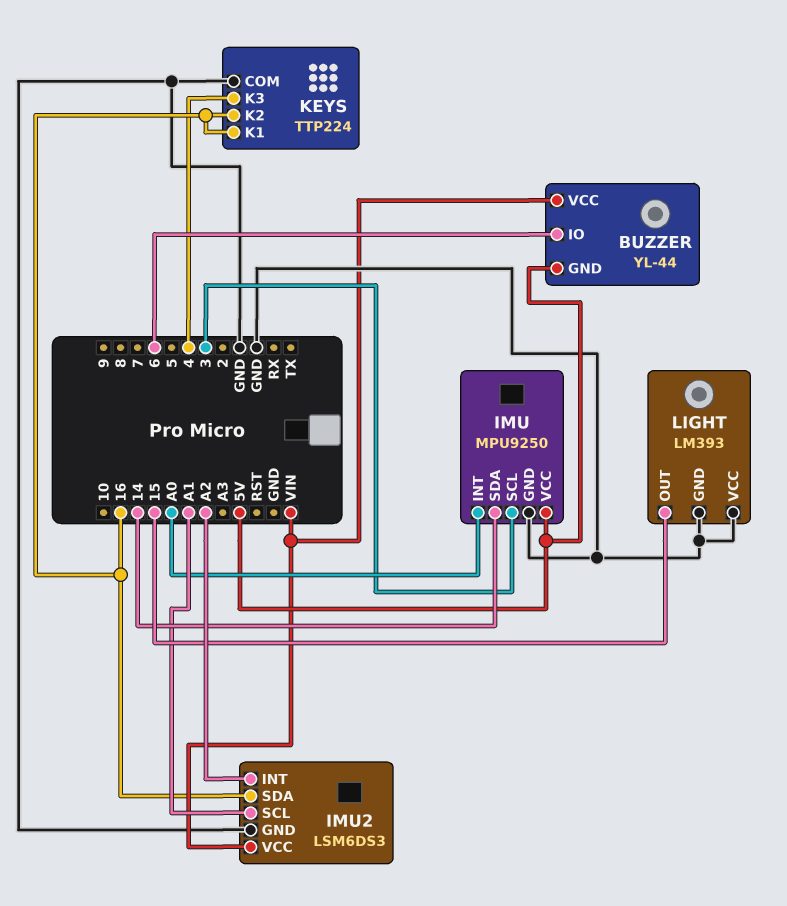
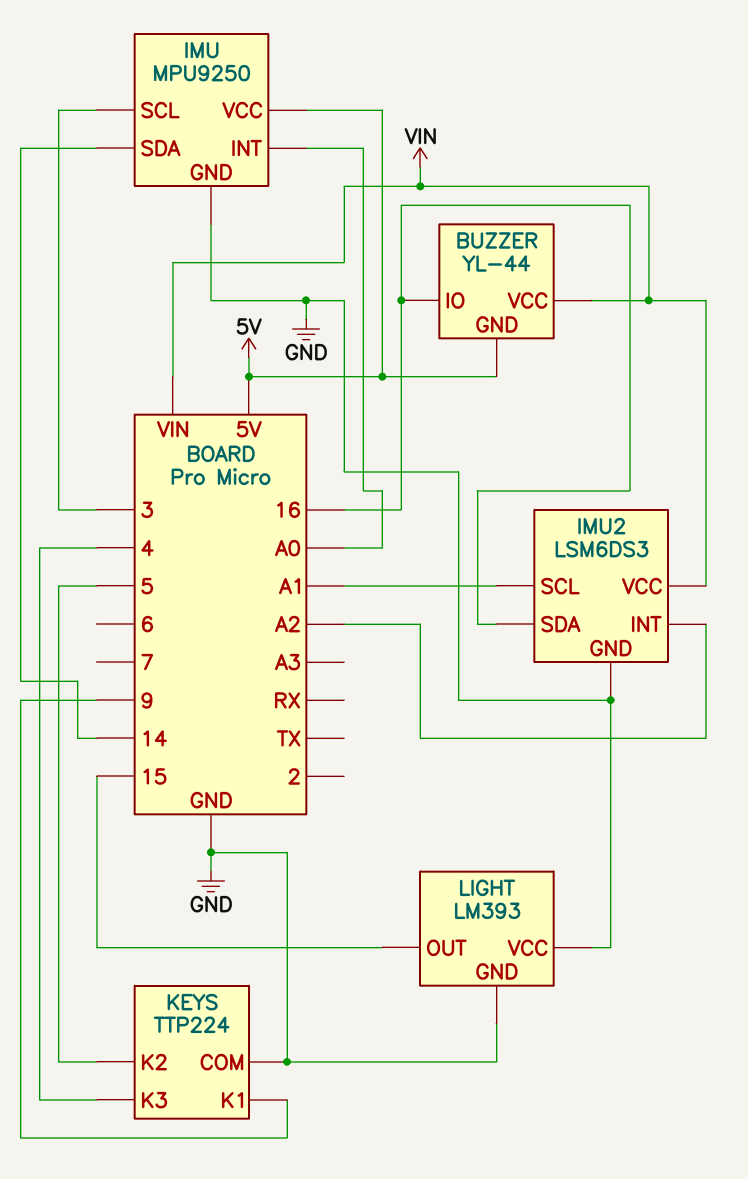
BUZZER pin IO: 6 -> 16
KEYS pin K1: 16 -> 9
KEYS pin K2: 16 -> 5

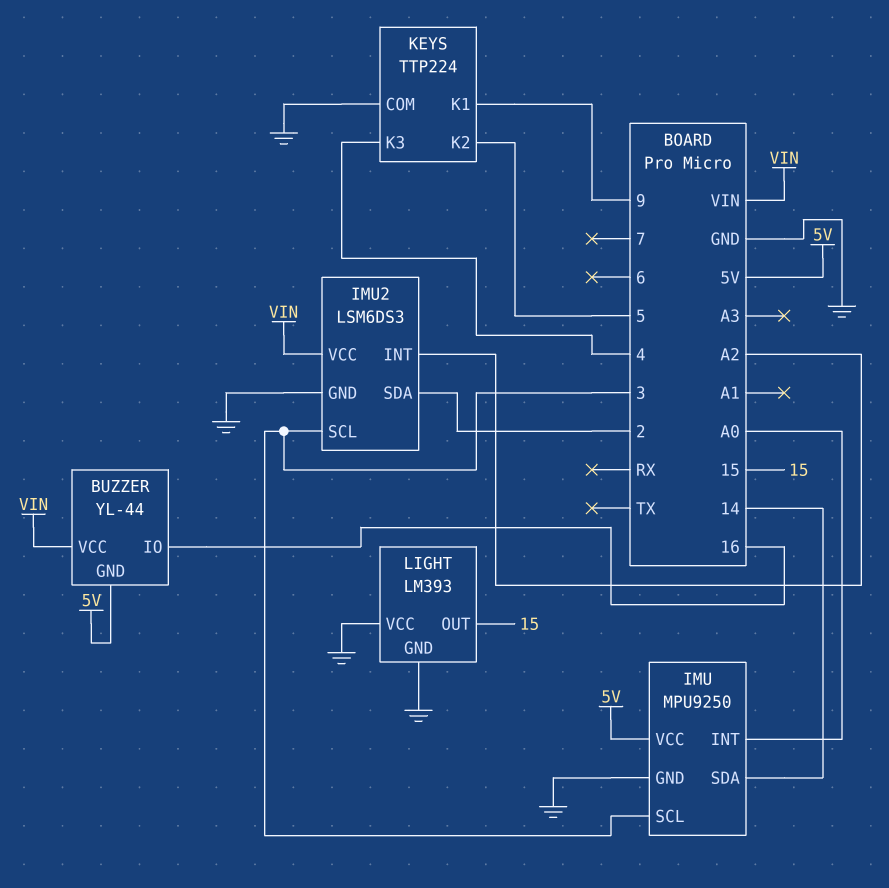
IMU2 pin SCL: A1 -> 3
IMU2 pin SDA: 16 -> 2

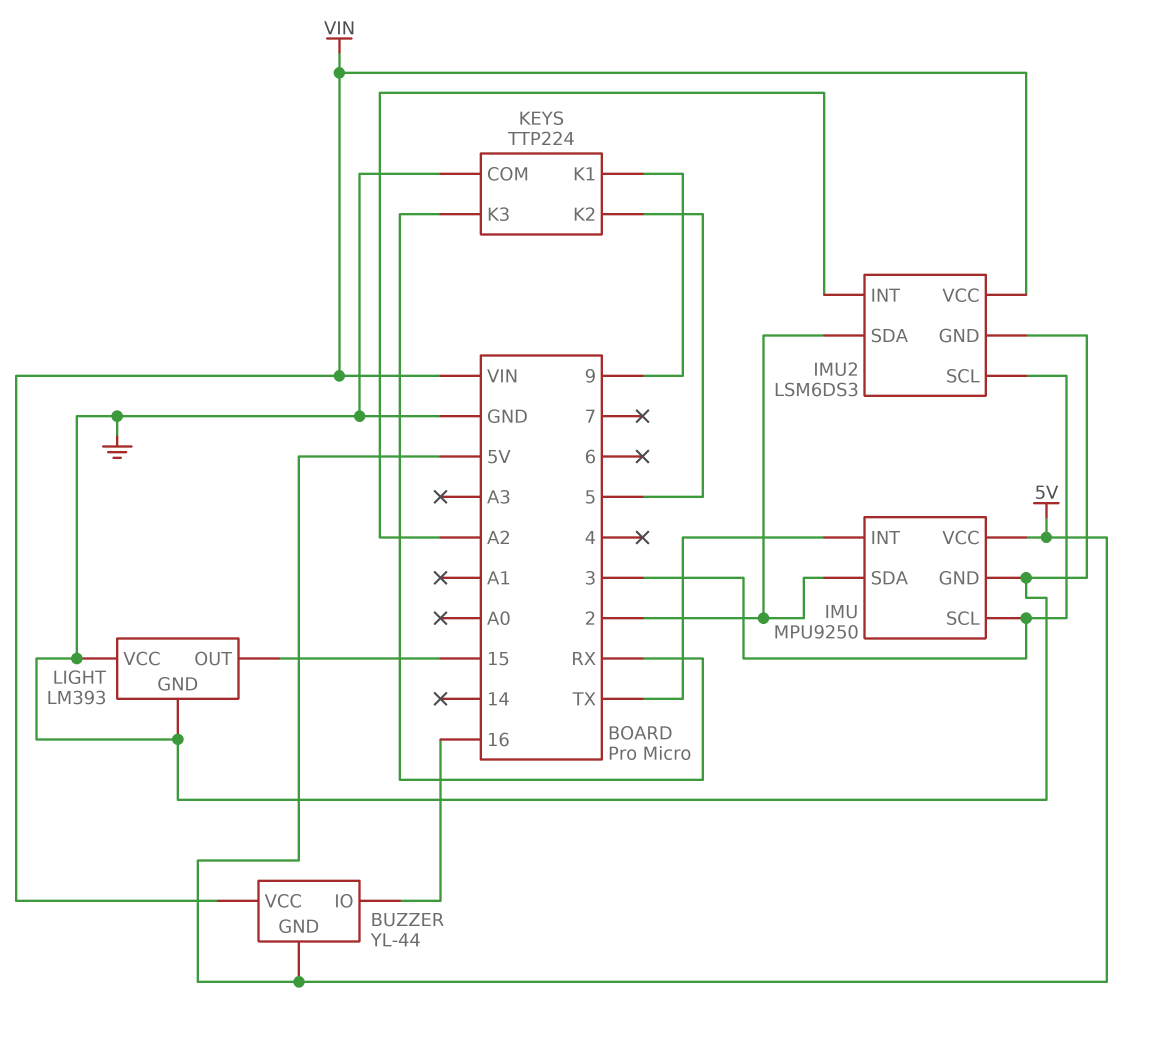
IMU pin INT: A0 -> TX
IMU pin SDA: 14 -> 2
KEYS pin K3: 4 -> RX

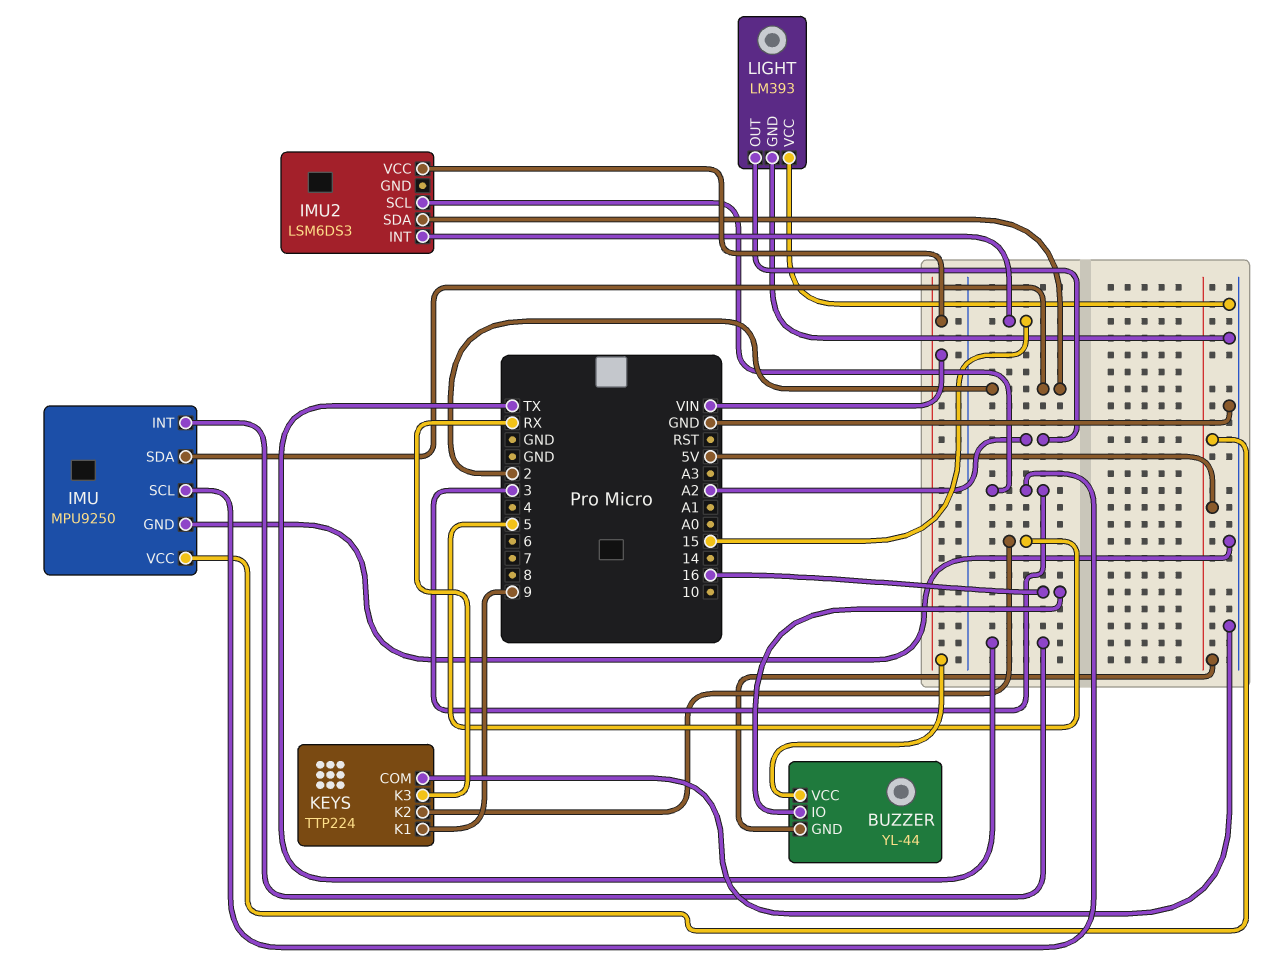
IMU2 pin GND: GND -> none
IMU2 pin INT: A2 -> 15
LIGHT pin OUT: 15 -> A2

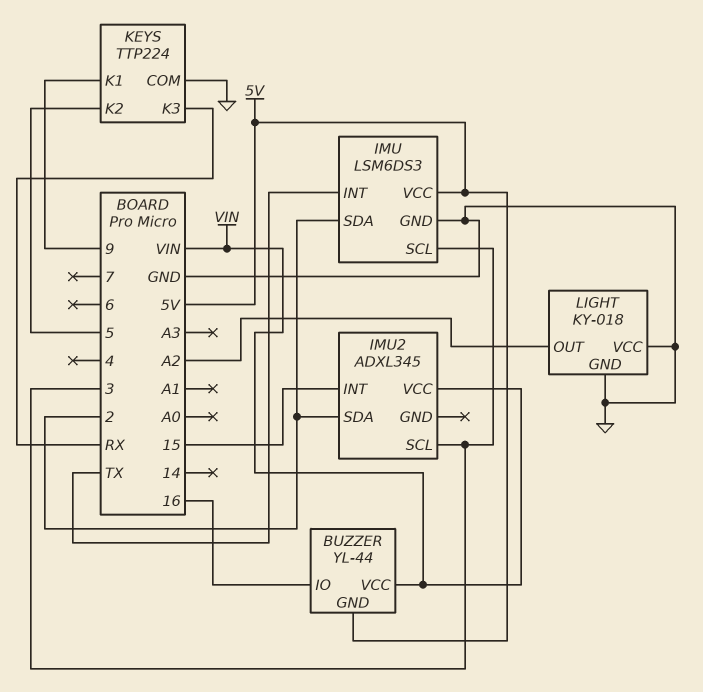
IMU: MPU9250 -> LSM6DS3
IMU2: LSM6DS3 -> ADXL345
LIGHT: LM393 -> KY-018

